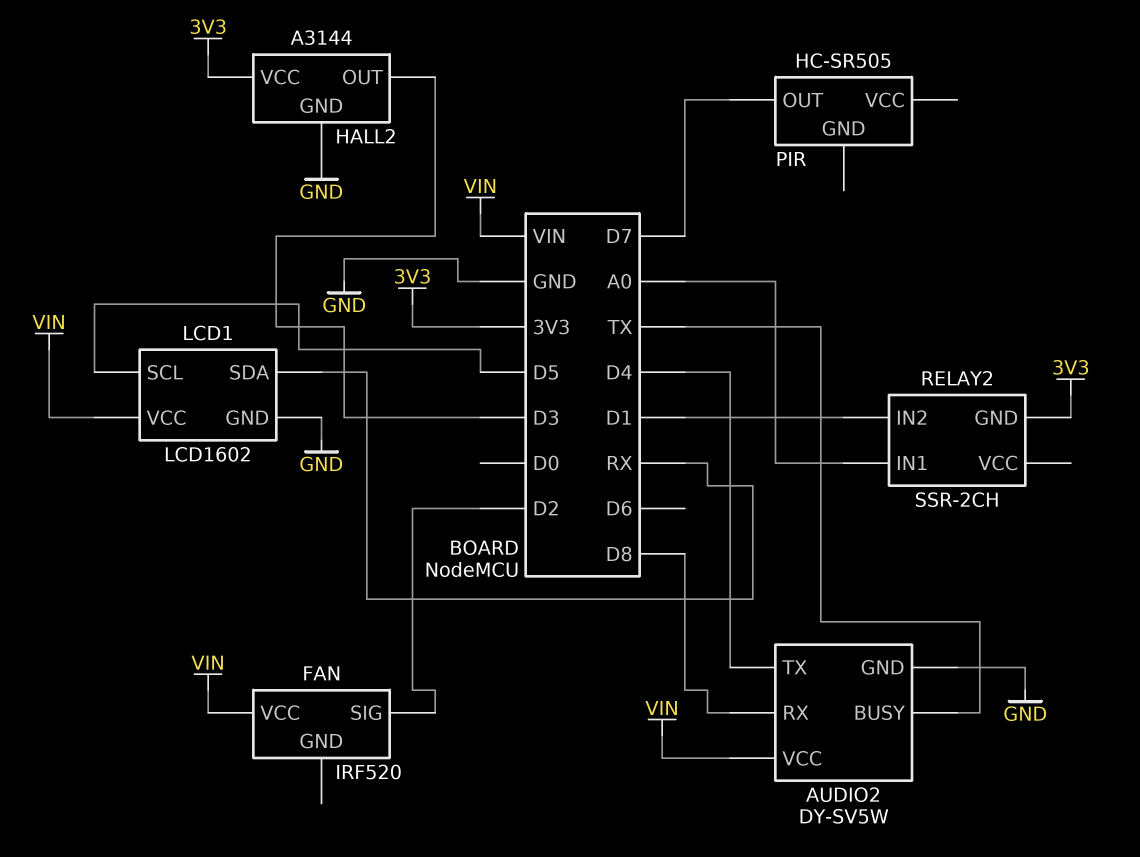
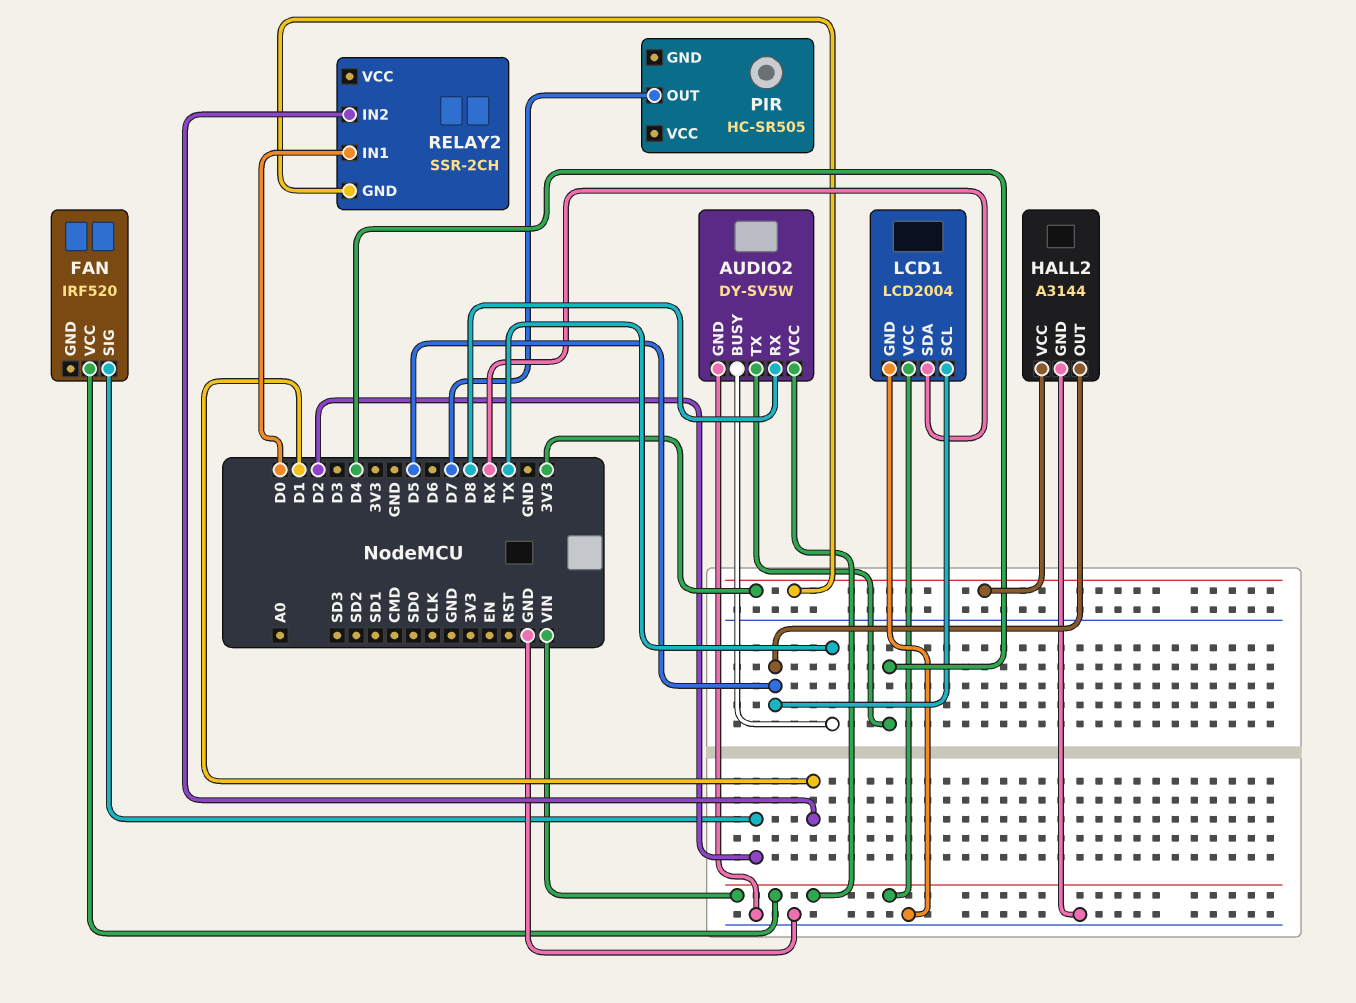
HALL2 pin OUT: D3 -> D5
LCD1: LCD1602 -> LCD2004
RELAY2 pin IN1: A0 -> D0

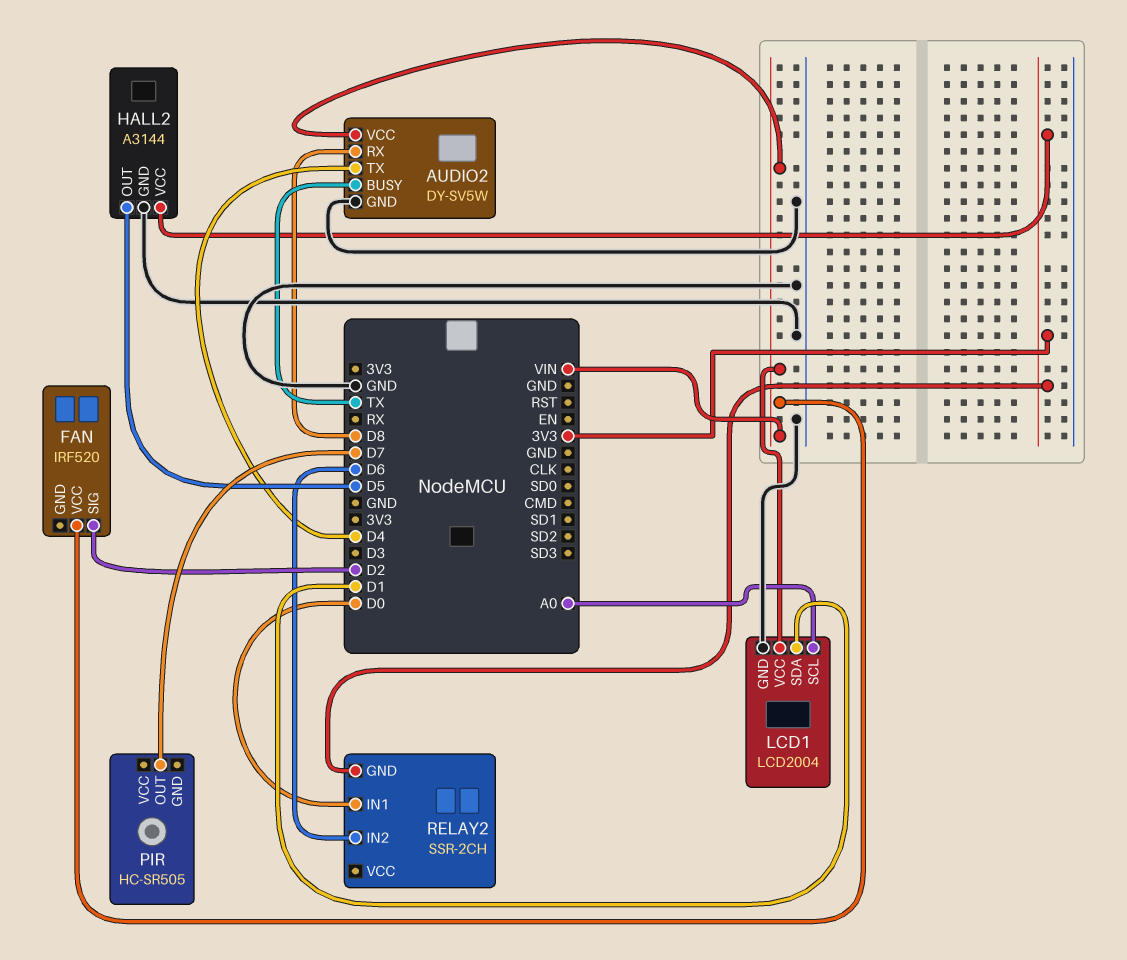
LCD1 pin SCL: D5 -> A0
LCD1 pin SDA: RX -> D1
RELAY2 pin IN2: D1 -> D6

